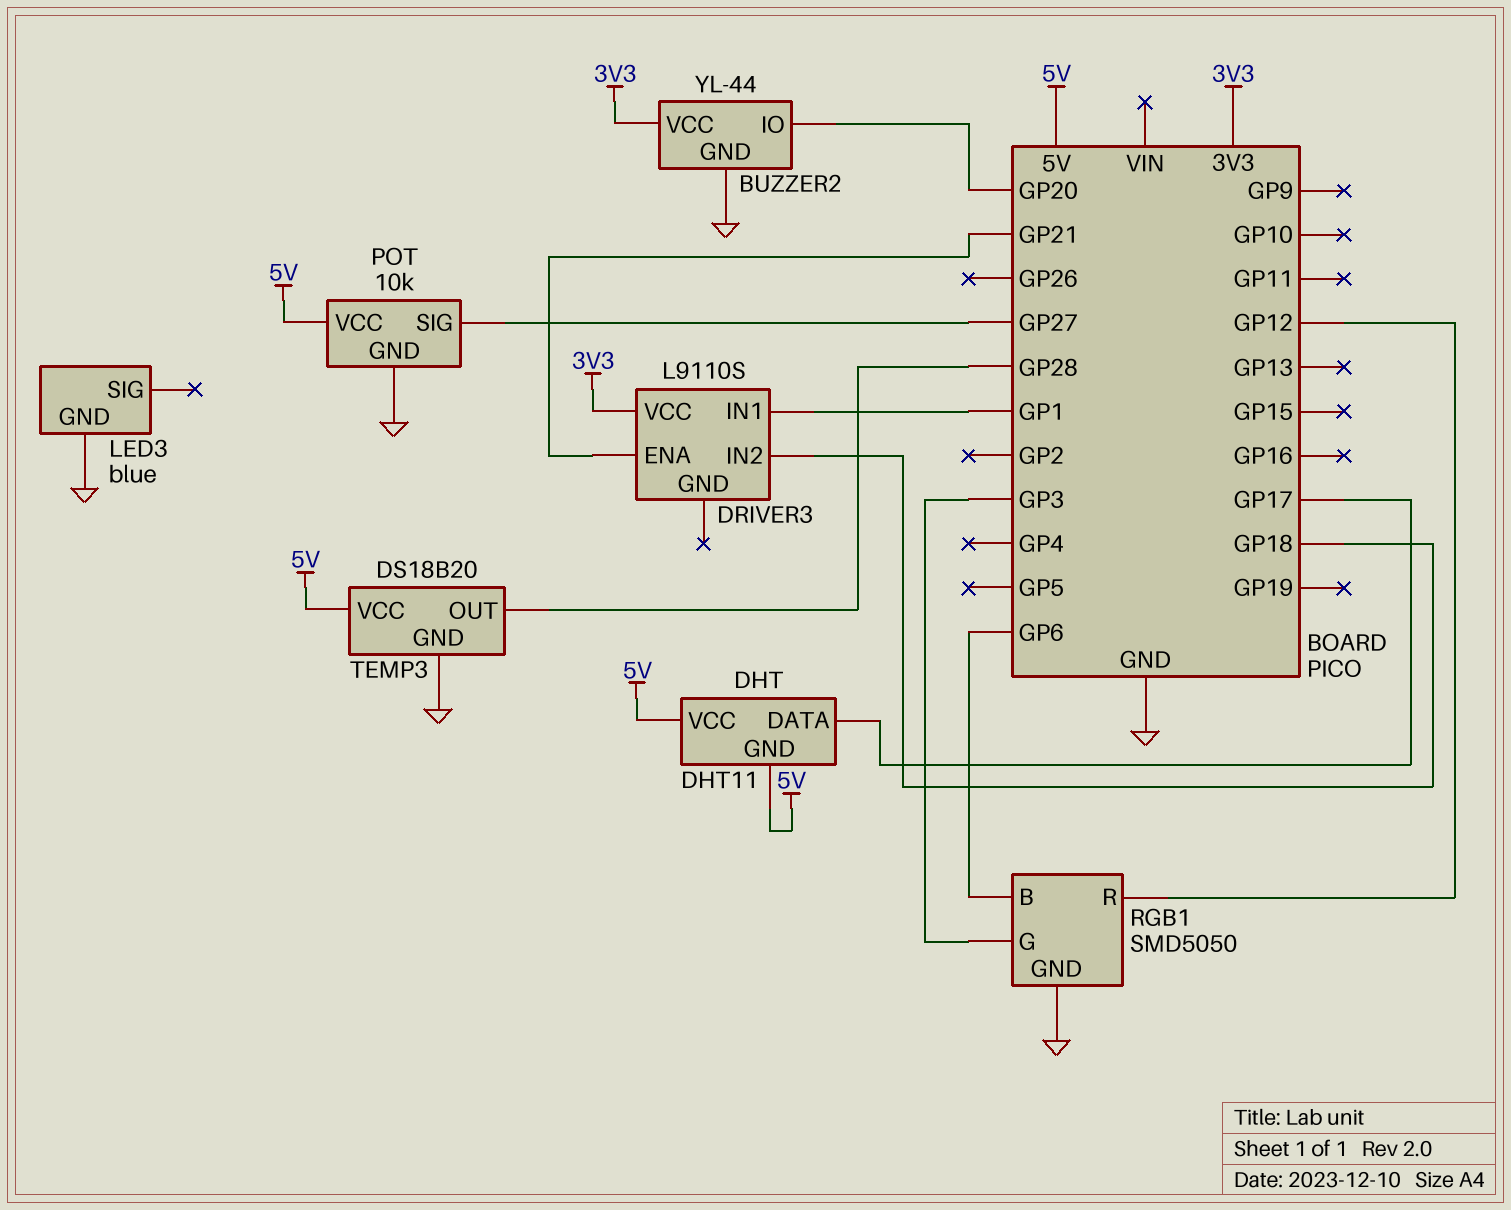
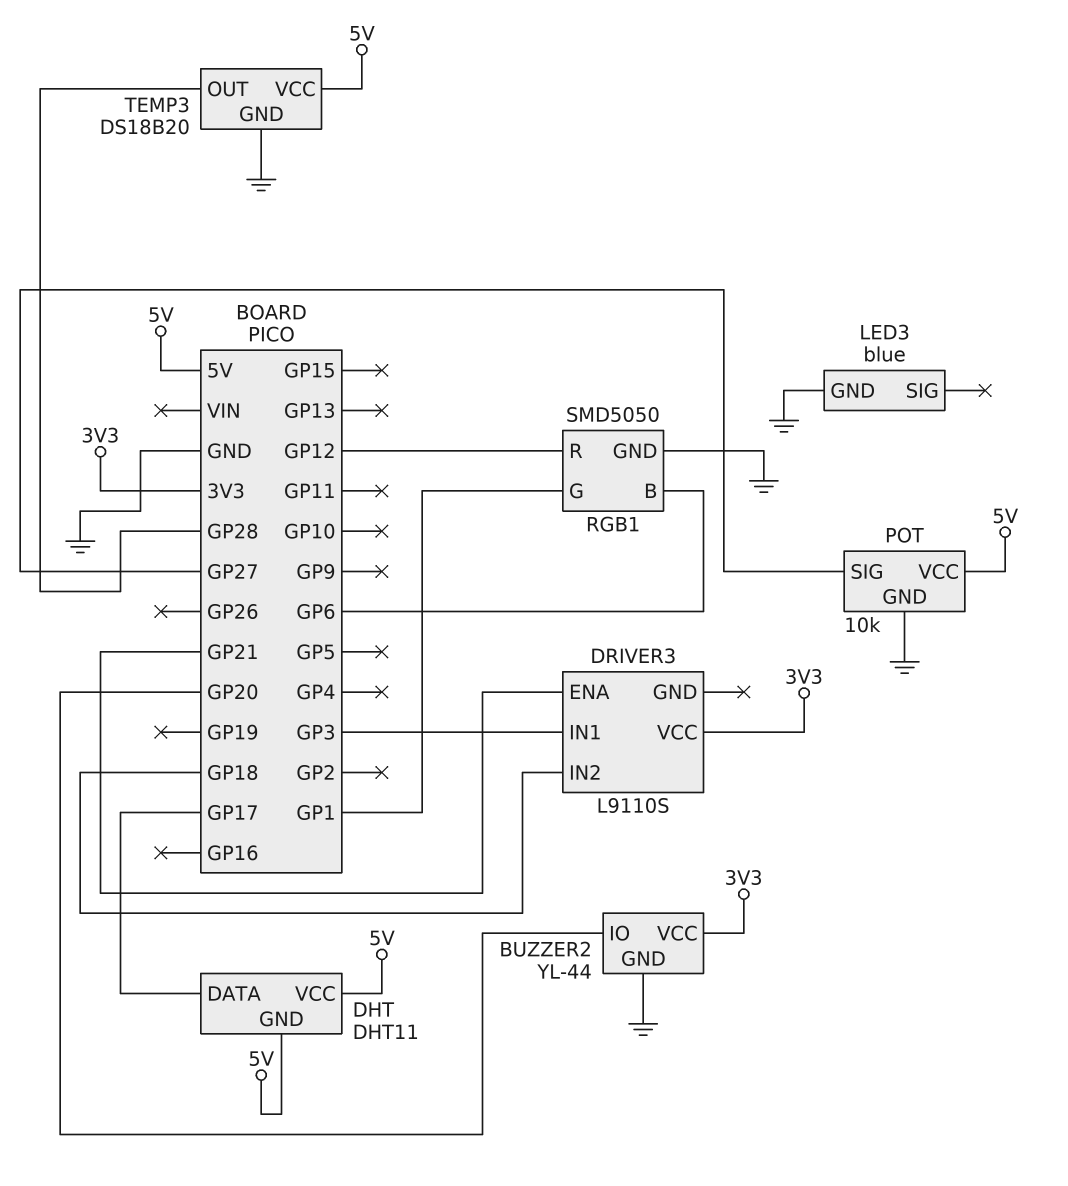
DRIVER3 pin IN1: GP1 -> GP3
RGB1 pin G: GP3 -> GP1

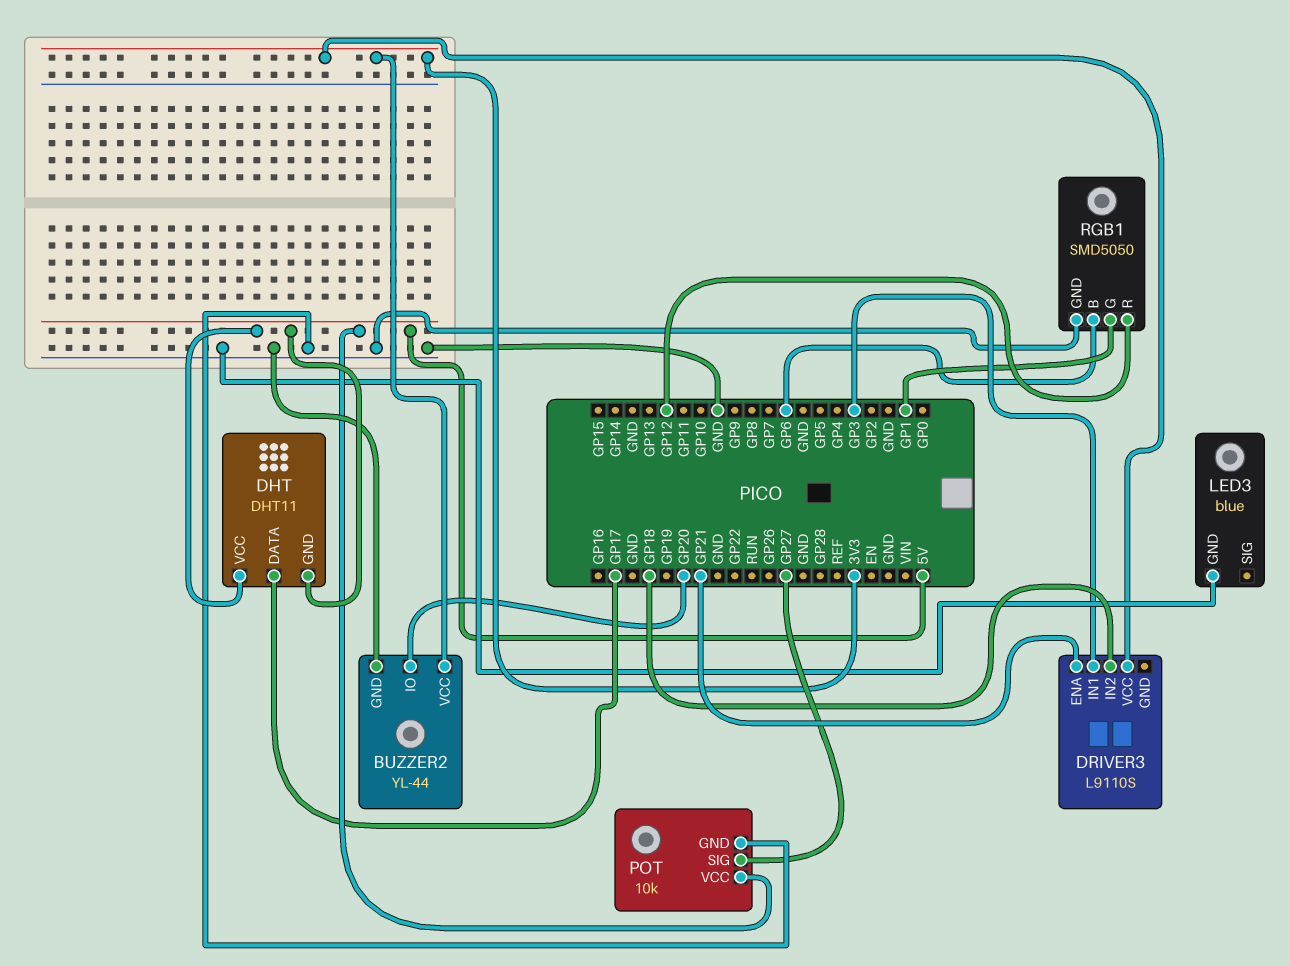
TEMP3: DS18B20 -> none
TEMP3 pin GND: GND -> none
TEMP3 pin OUT: GP28 -> none
TEMP3 pin VCC: 5V -> none

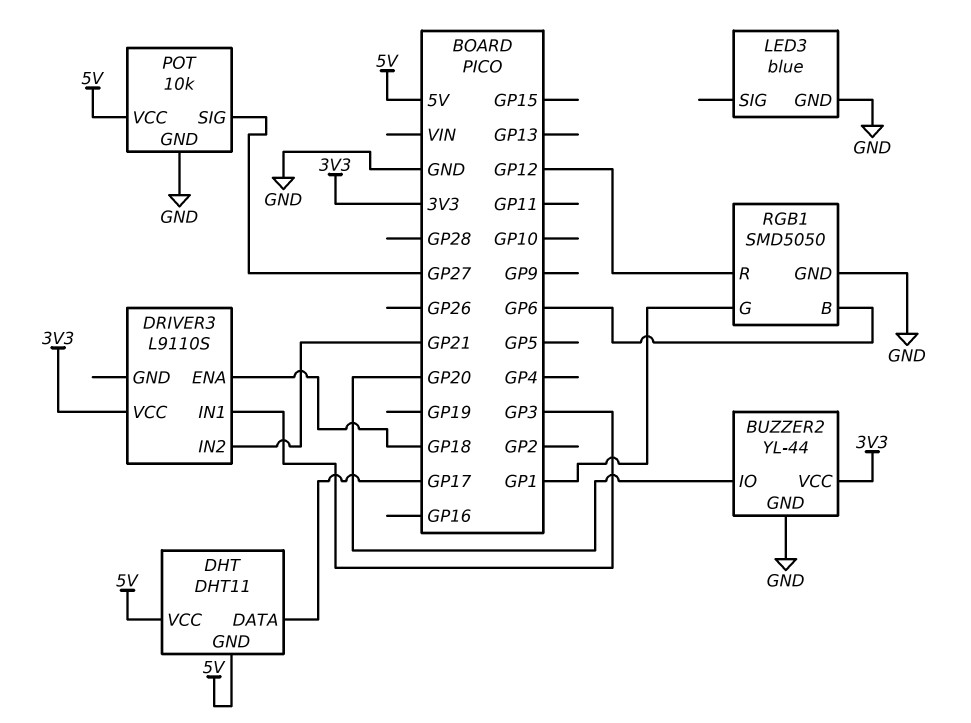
DRIVER3 pin ENA: GP21 -> GP18
DRIVER3 pin IN2: GP18 -> GP21

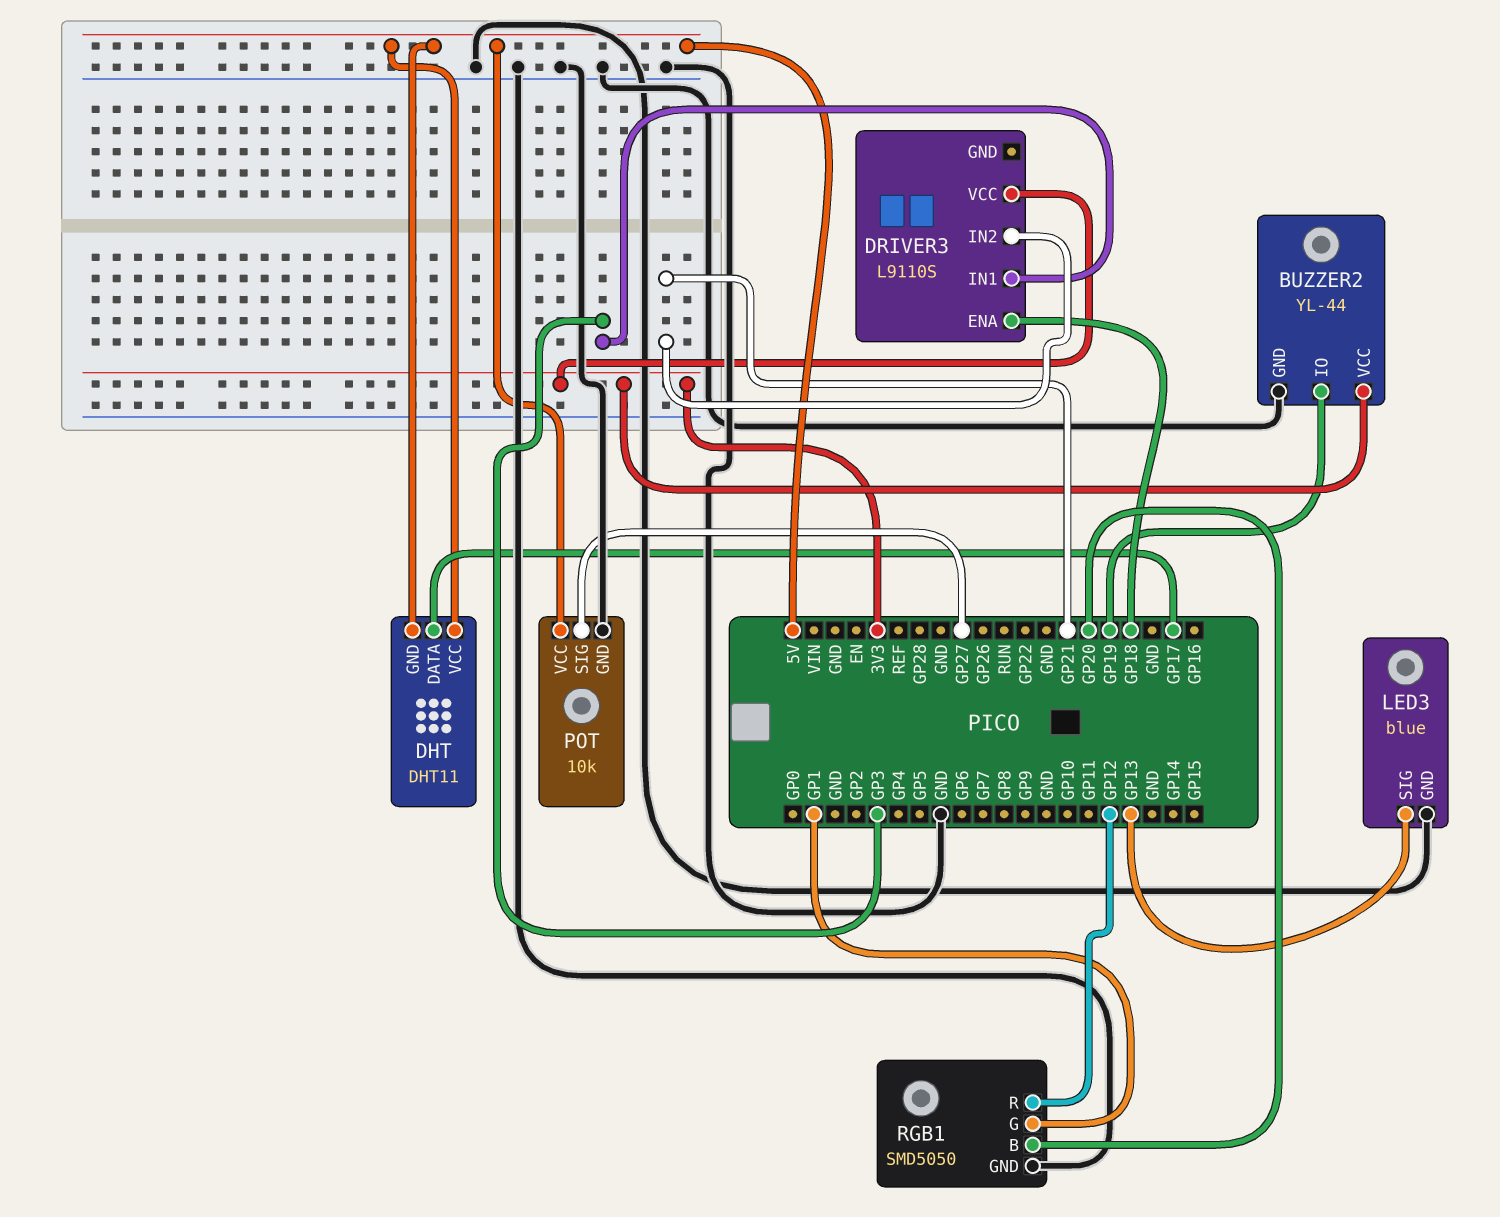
BUZZER2 pin IO: GP20 -> GP19
LED3 pin SIG: none -> GP13
RGB1 pin B: GP6 -> GP20

